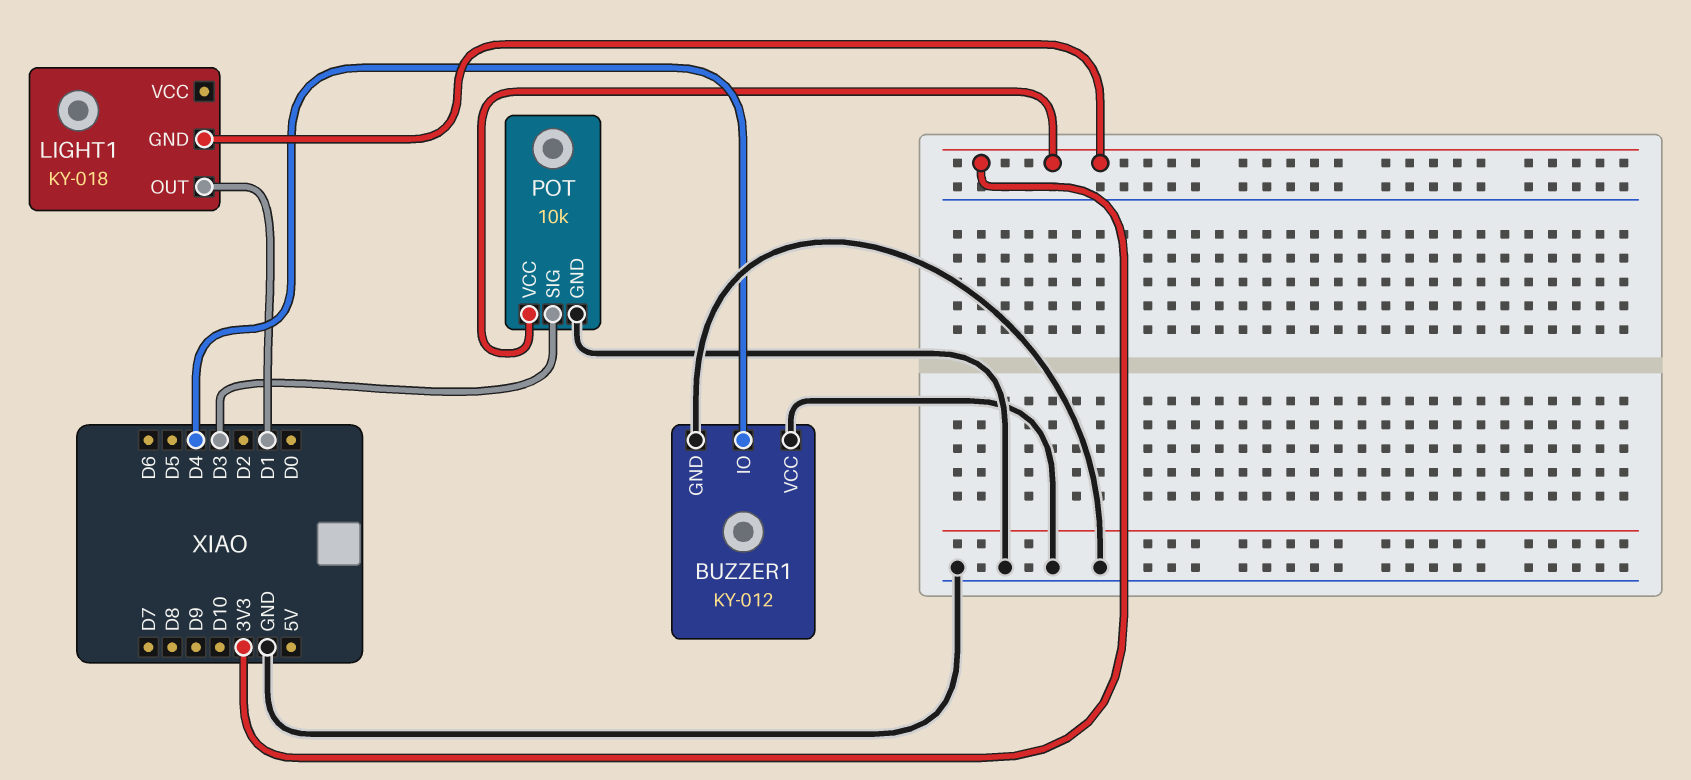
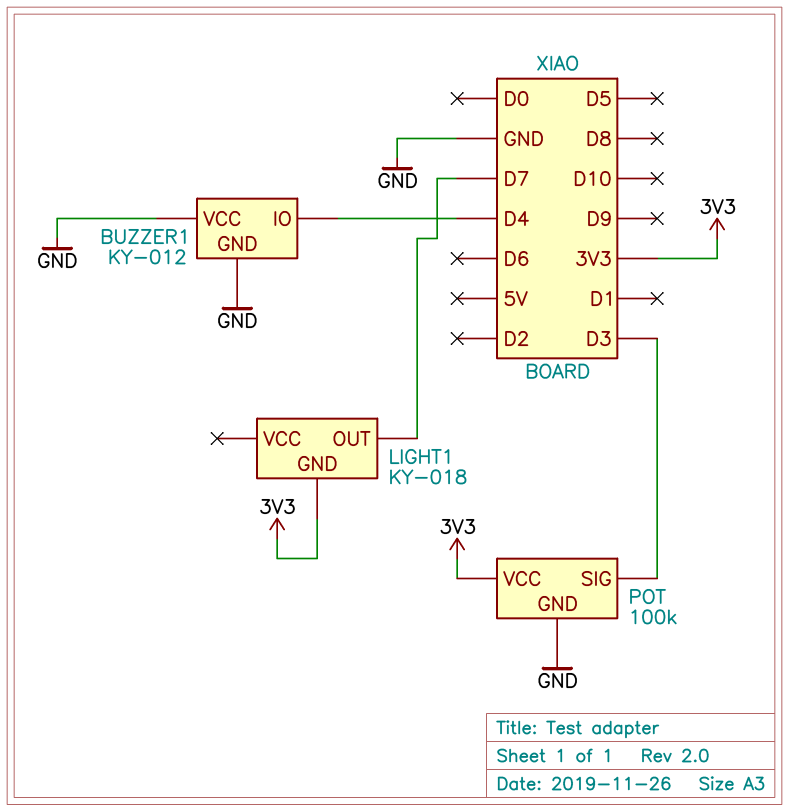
LIGHT1 pin OUT: D1 -> D7
POT: 10k -> 100k

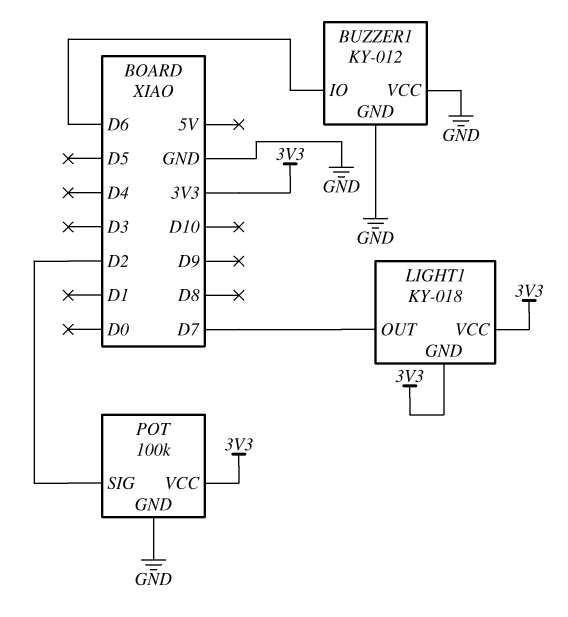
BUZZER1 pin IO: D4 -> D6
LIGHT1 pin VCC: none -> 3V3
POT pin SIG: D3 -> D2

